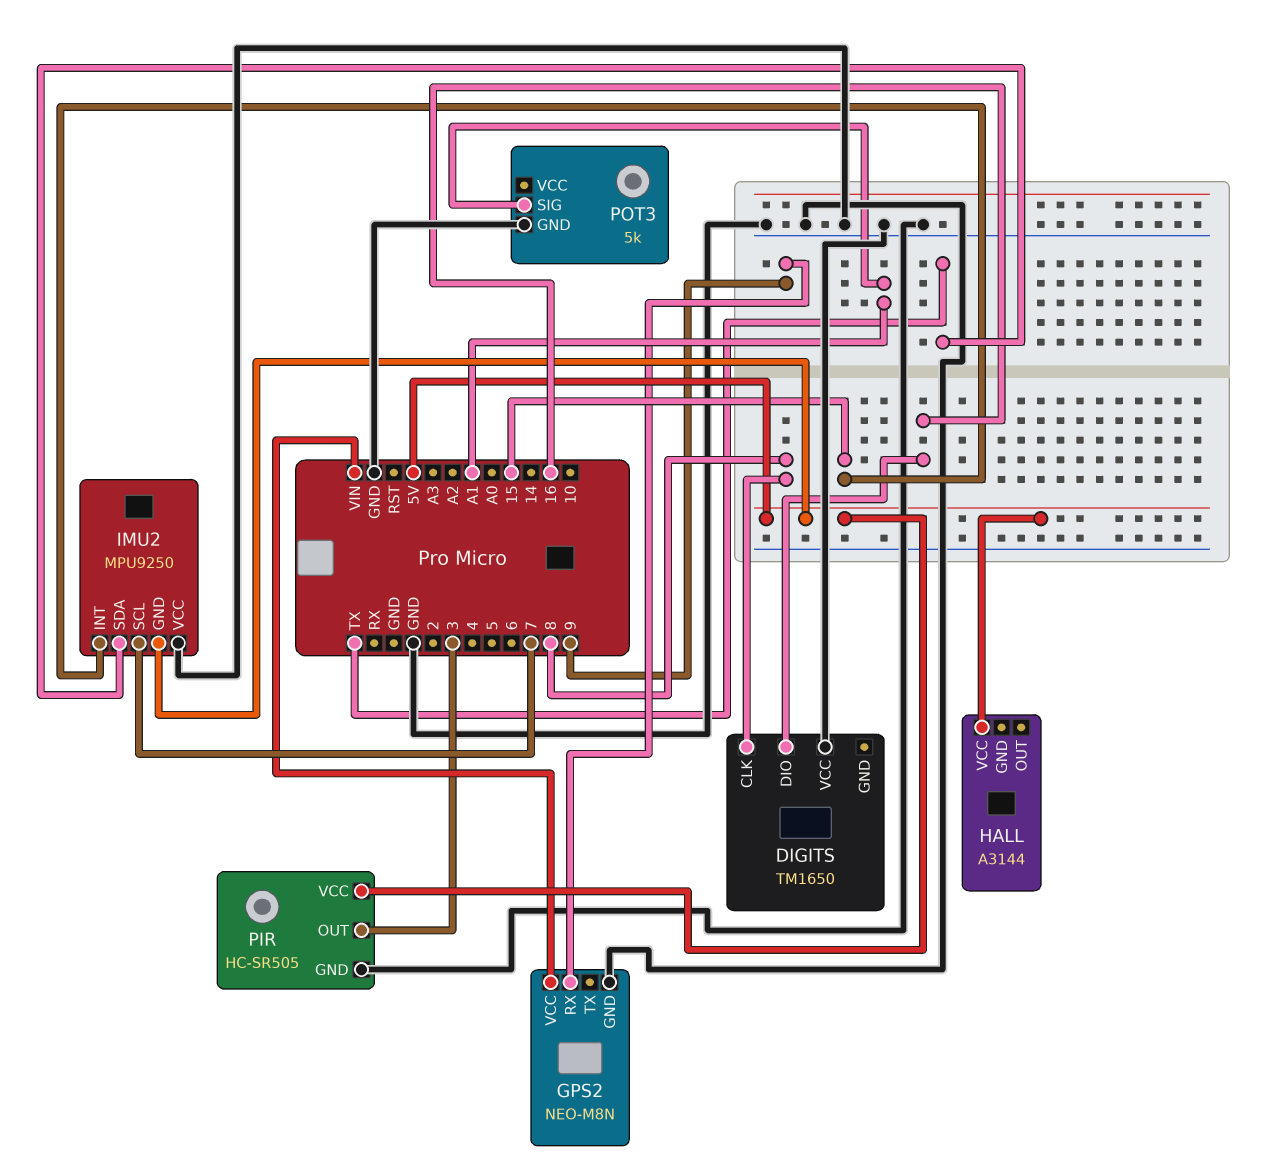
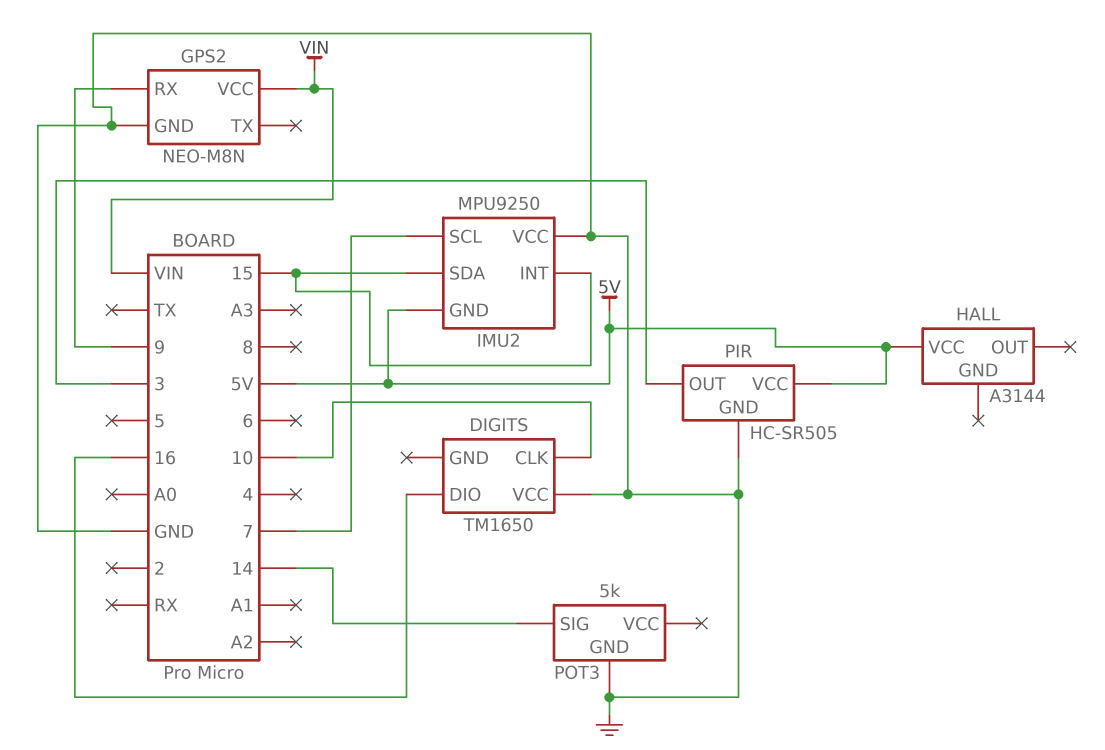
DIGITS pin CLK: 8 -> 10
IMU2 pin SDA: TX -> 15
POT3 pin SIG: A1 -> 14

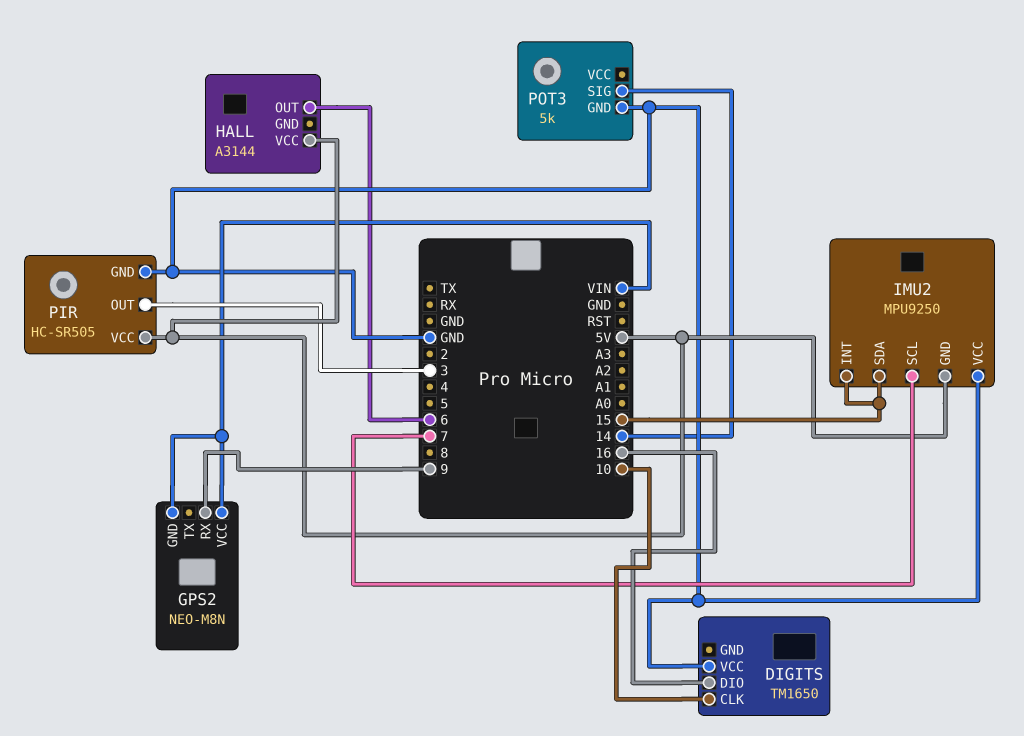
GPS2 pin GND: GND -> VIN
HALL pin OUT: none -> 6

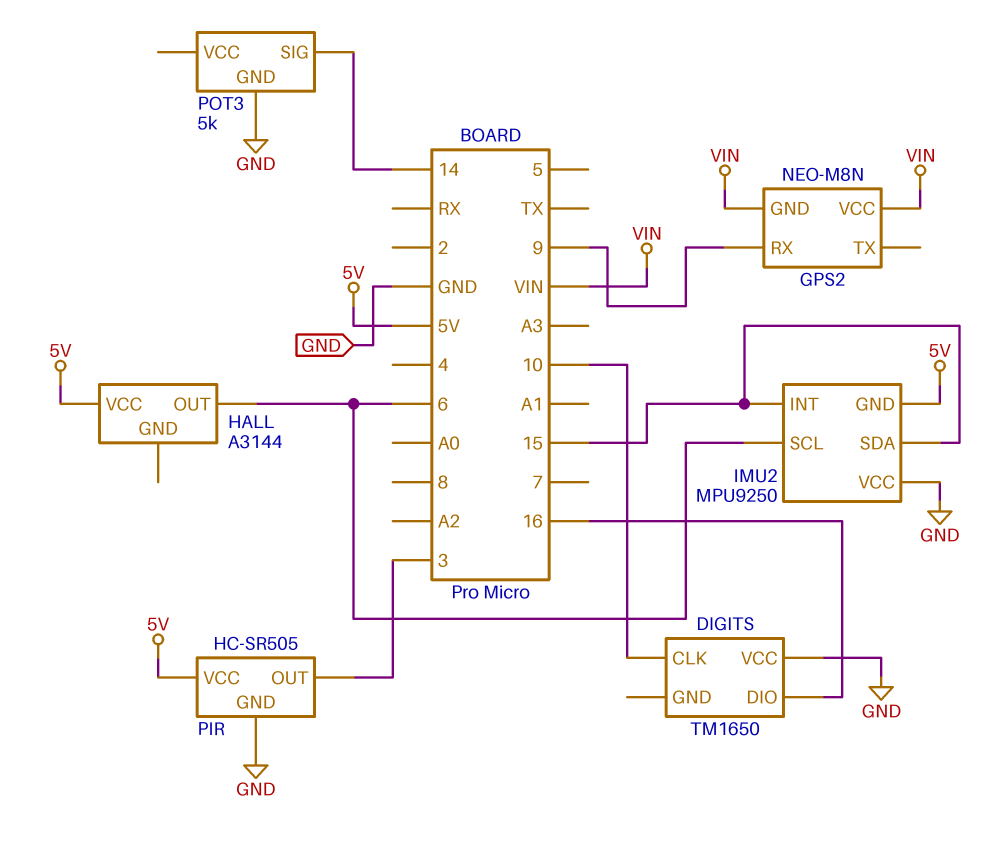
IMU2 pin SCL: 7 -> 6

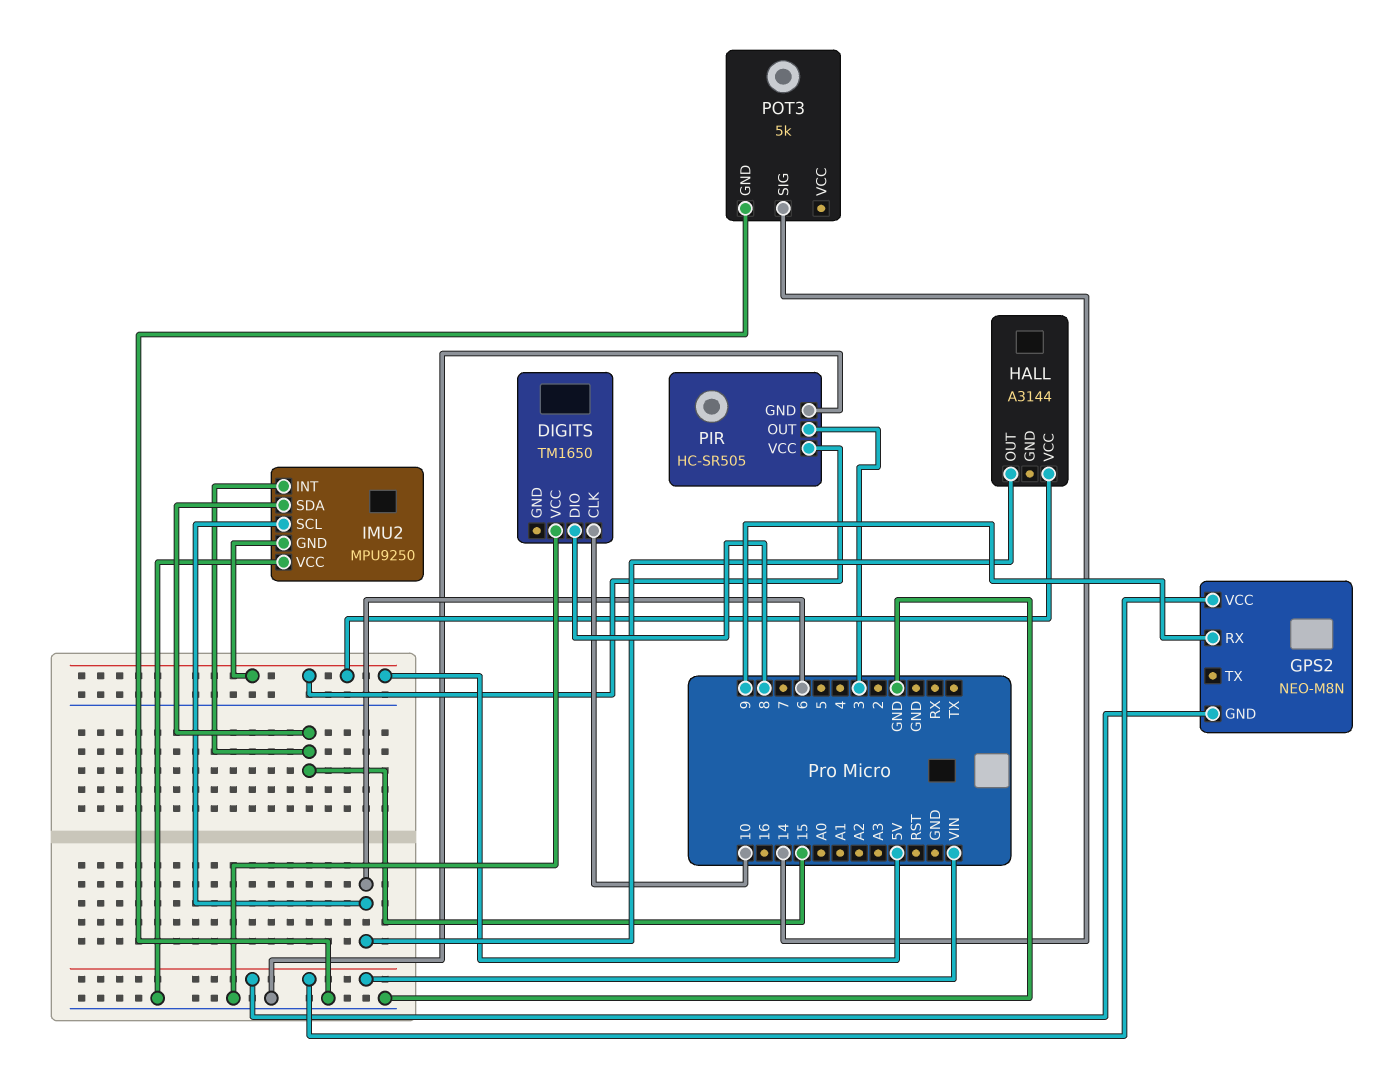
DIGITS pin DIO: 16 -> 8

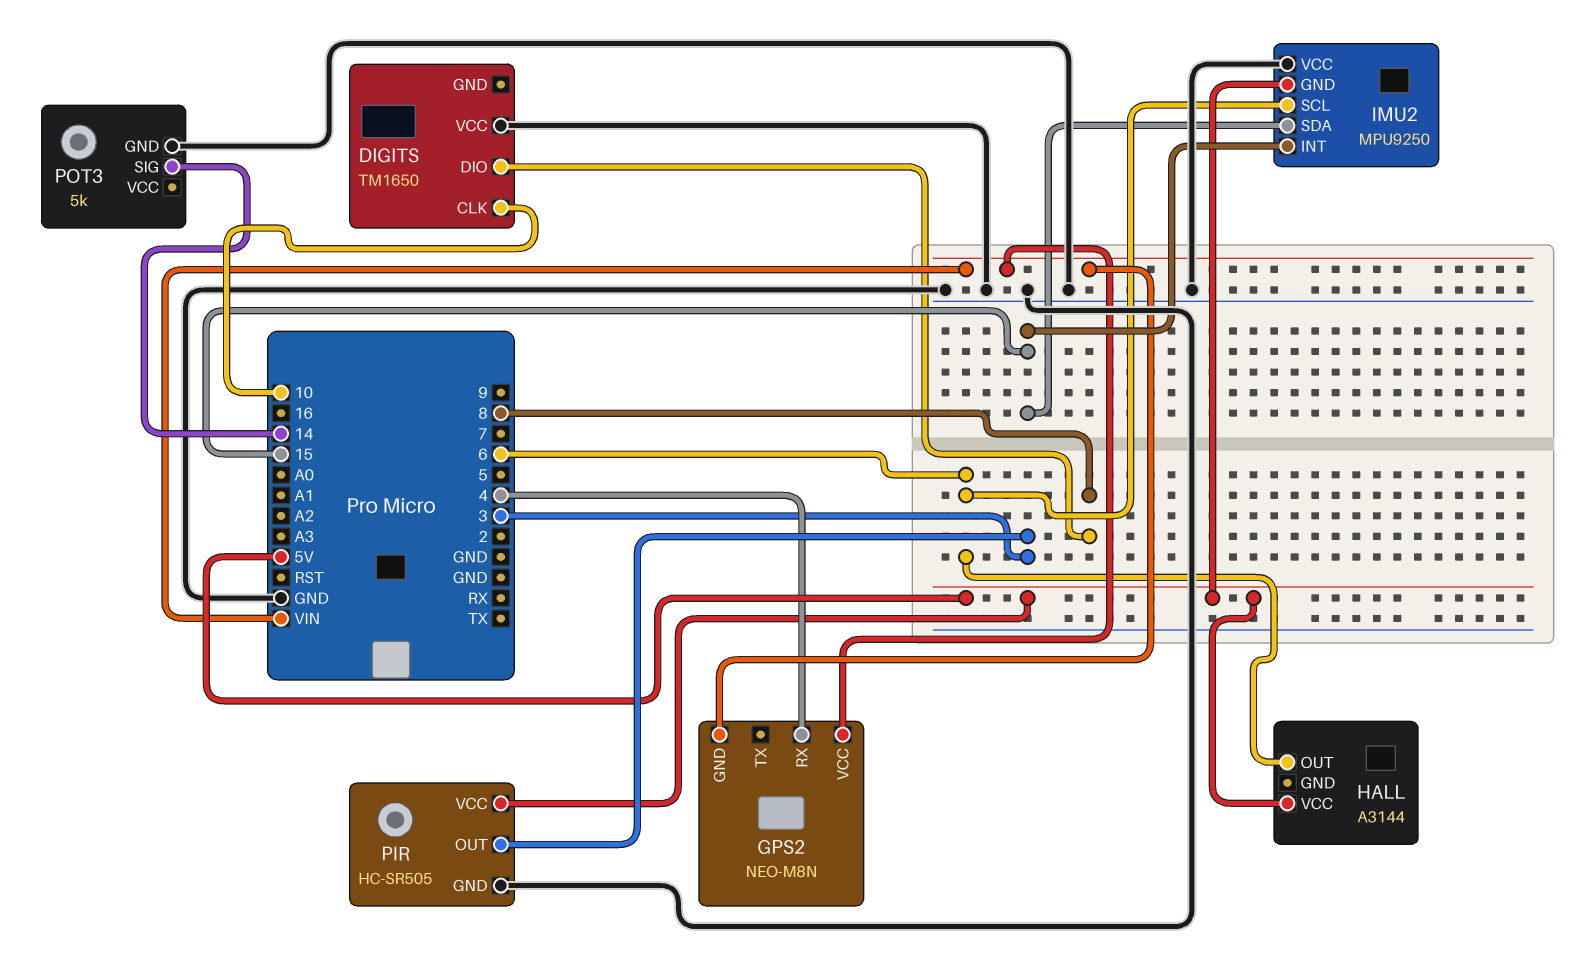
GPS2 pin RX: 9 -> 4

